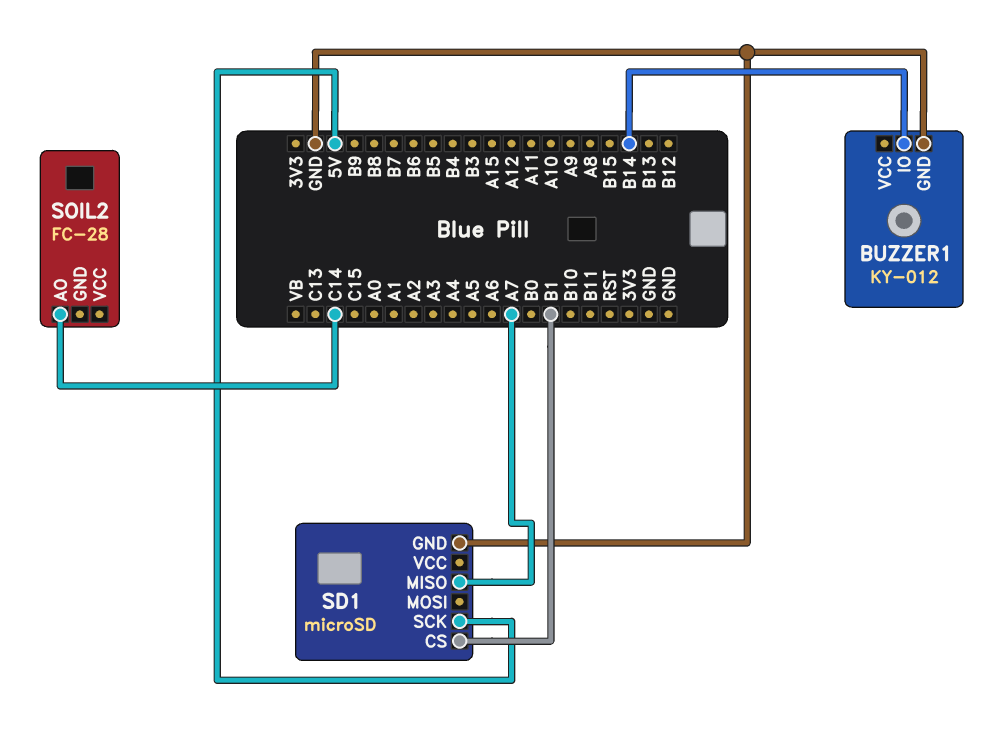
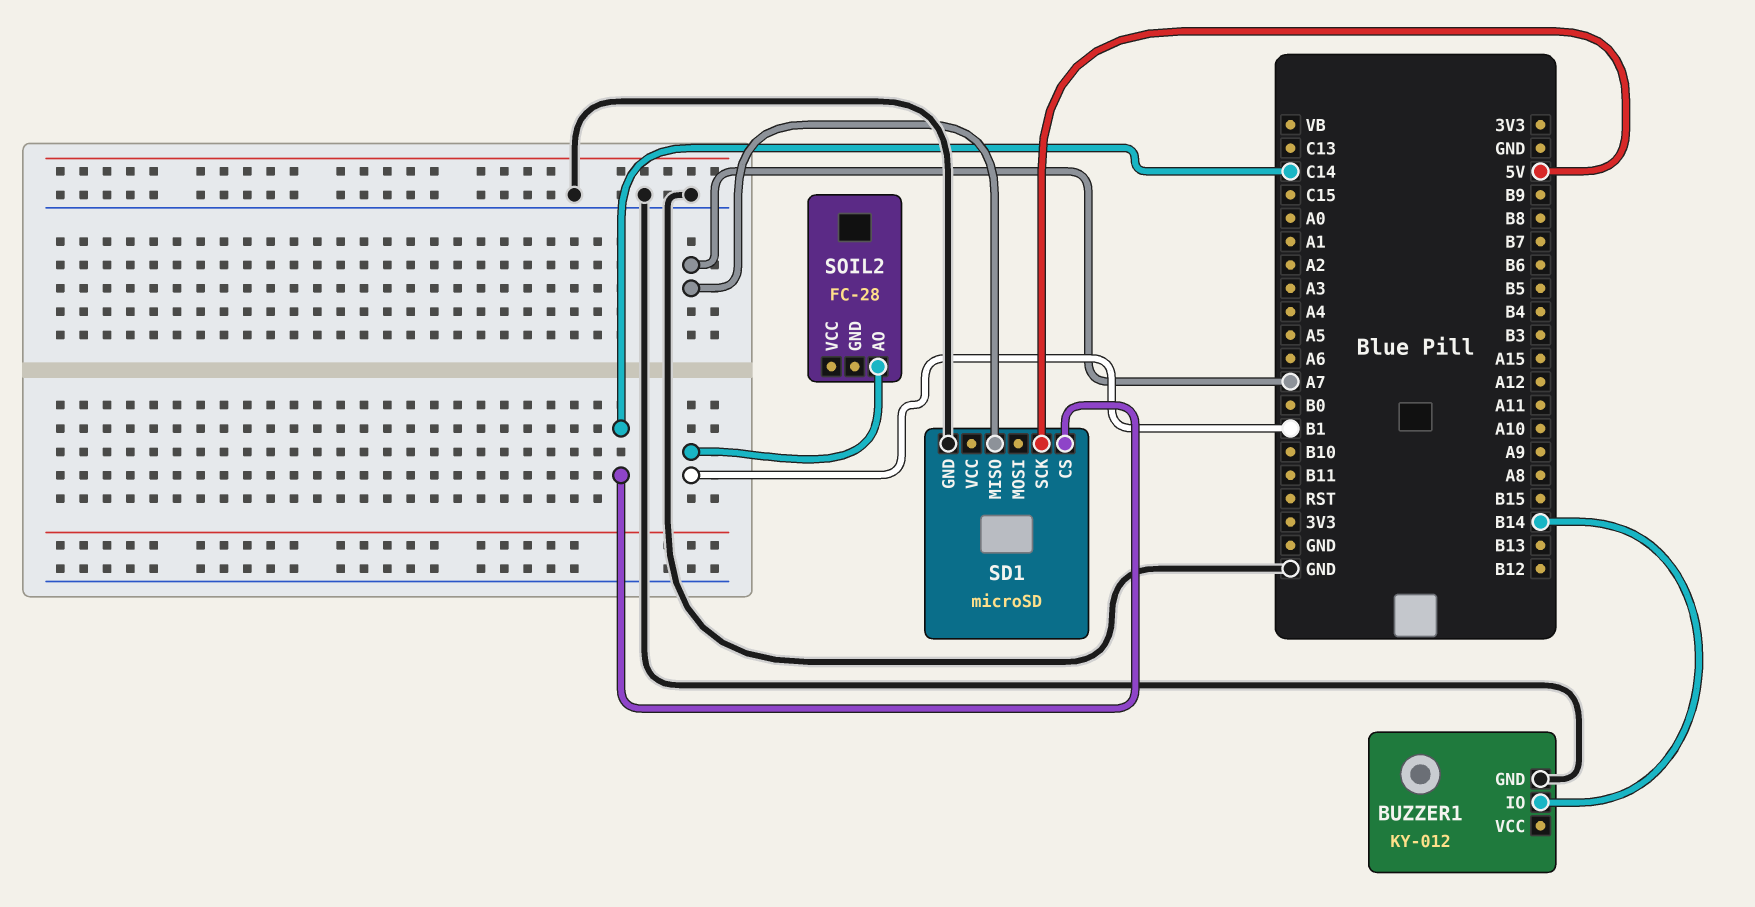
SD1 pin CS: B1 -> C14
SOIL2 pin AO: C14 -> B1

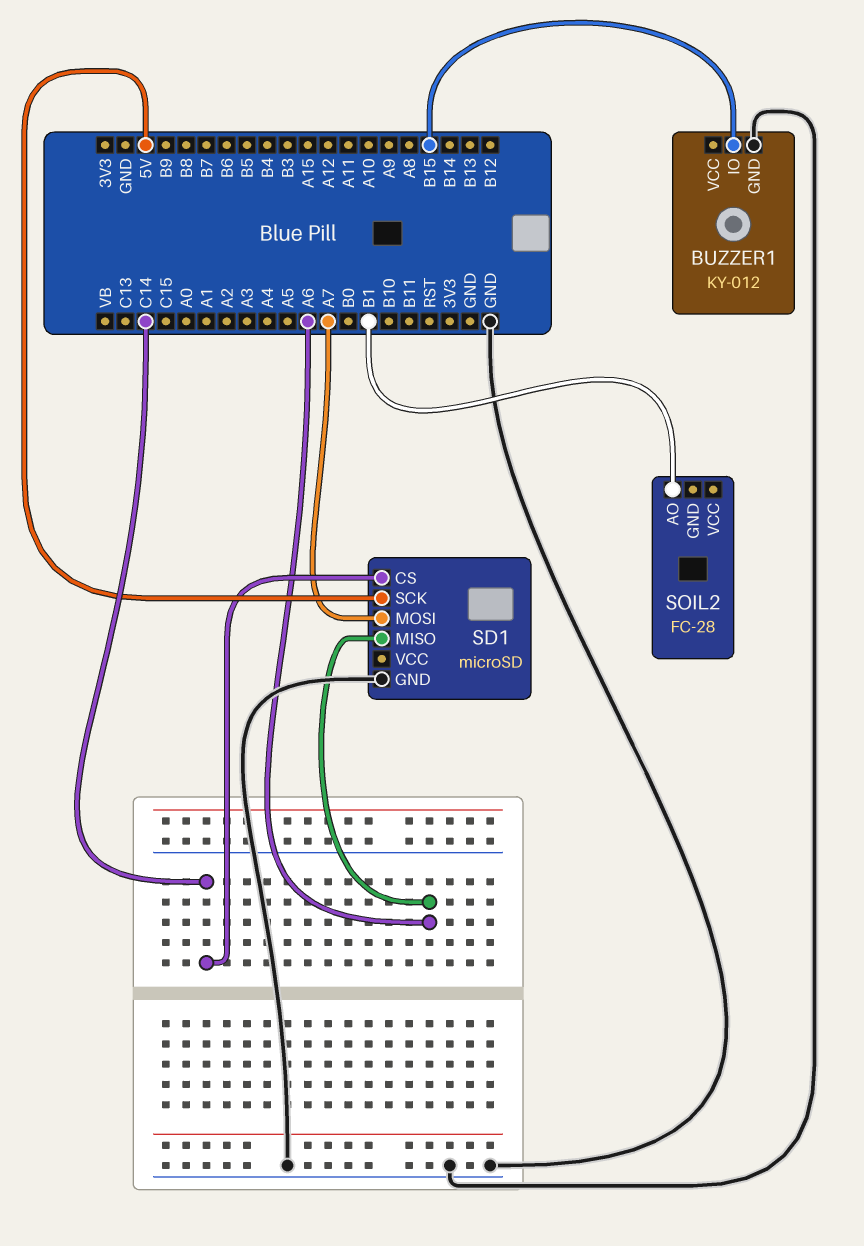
BUZZER1 pin IO: B14 -> B15
SD1 pin MISO: A7 -> A6
SD1 pin MOSI: none -> A7

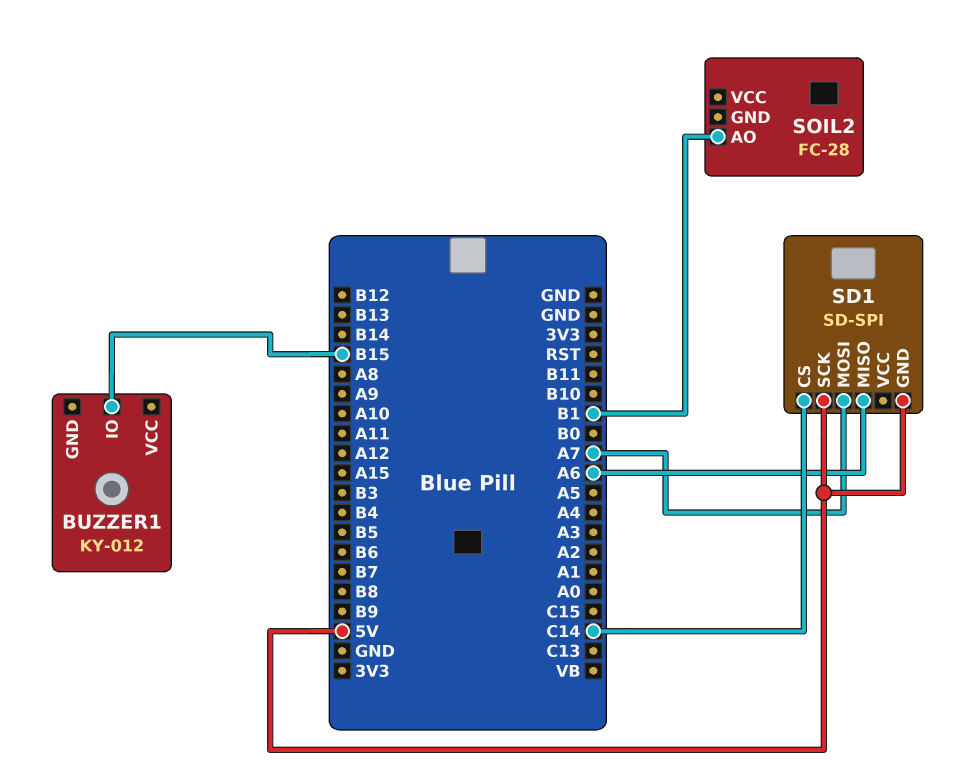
BUZZER1 pin GND: GND -> none
SD1: microSD -> SD-SPI
SD1 pin GND: GND -> 5V

